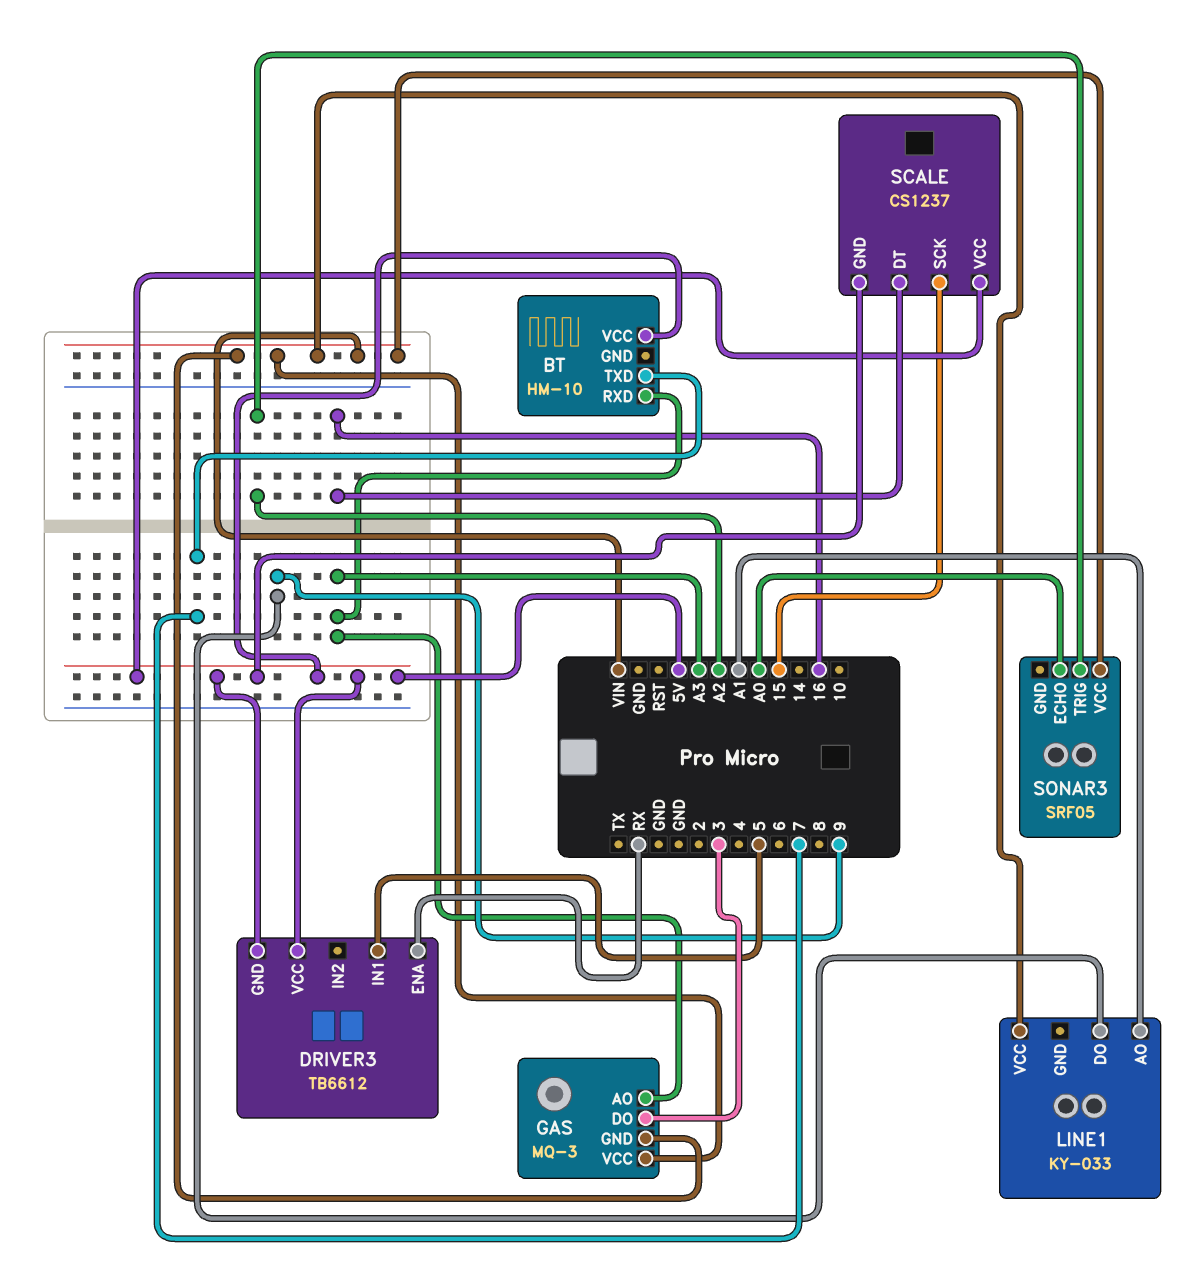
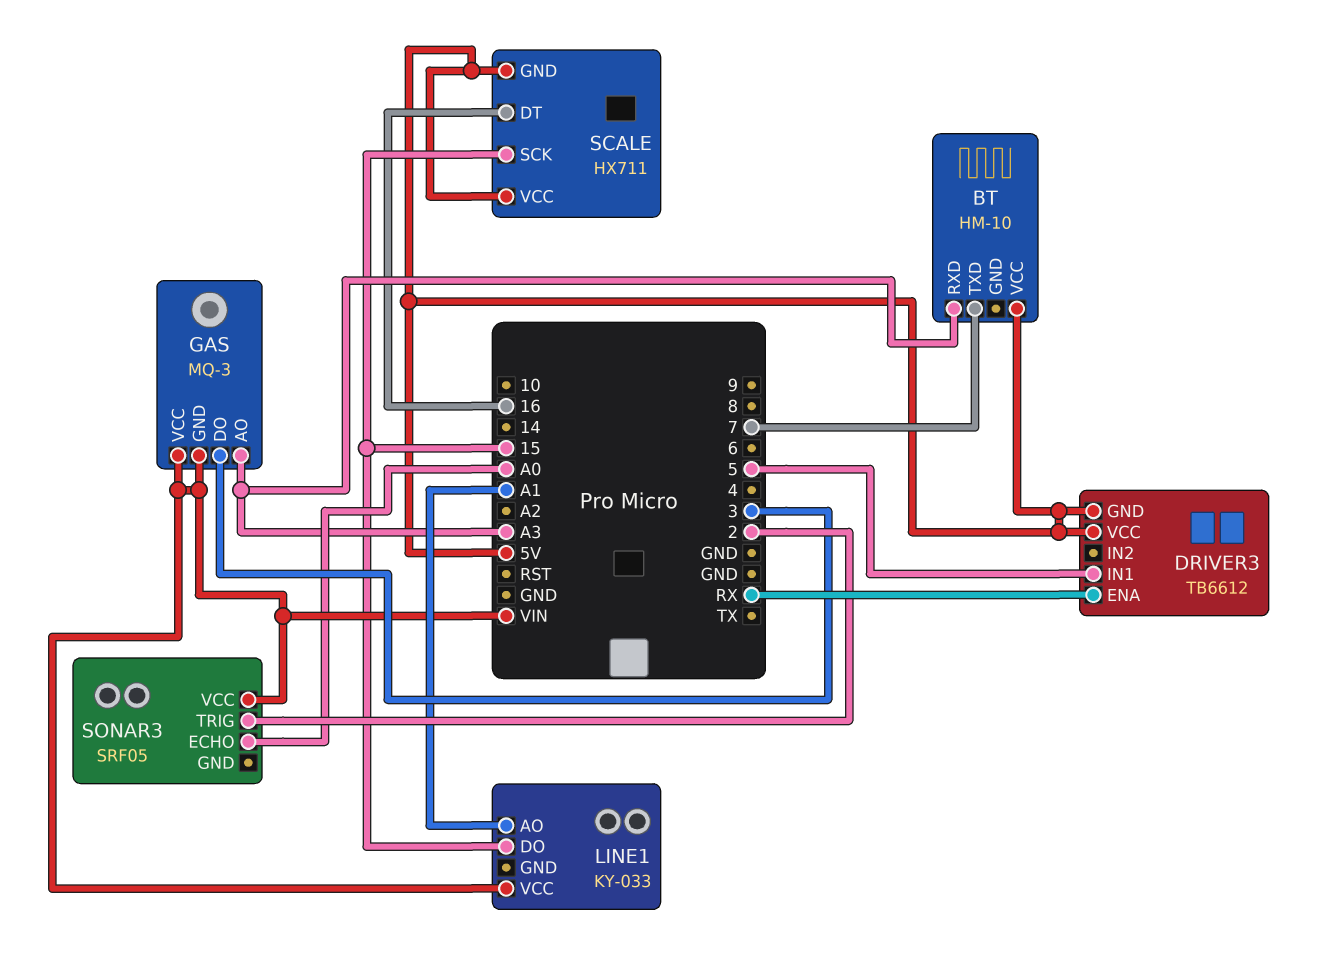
LINE1 pin DO: 9 -> 15
SCALE: CS1237 -> HX711
SONAR3 pin TRIG: A2 -> 2

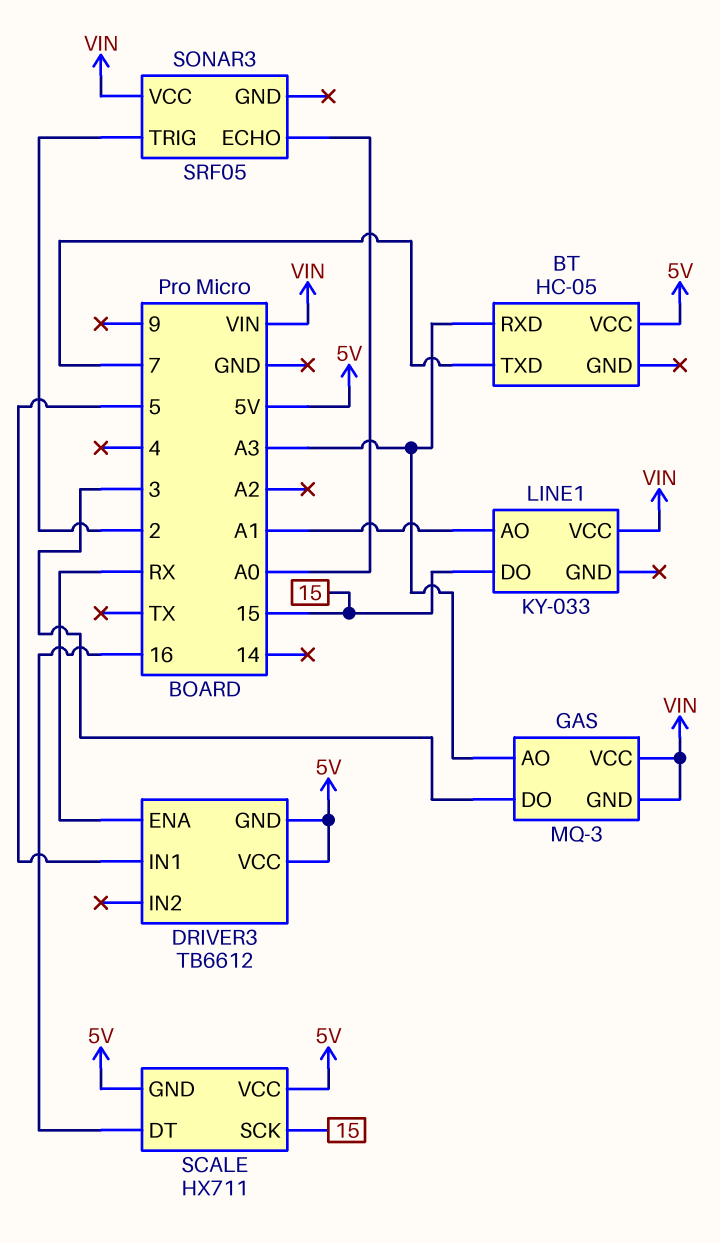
BT: HM-10 -> HC-05

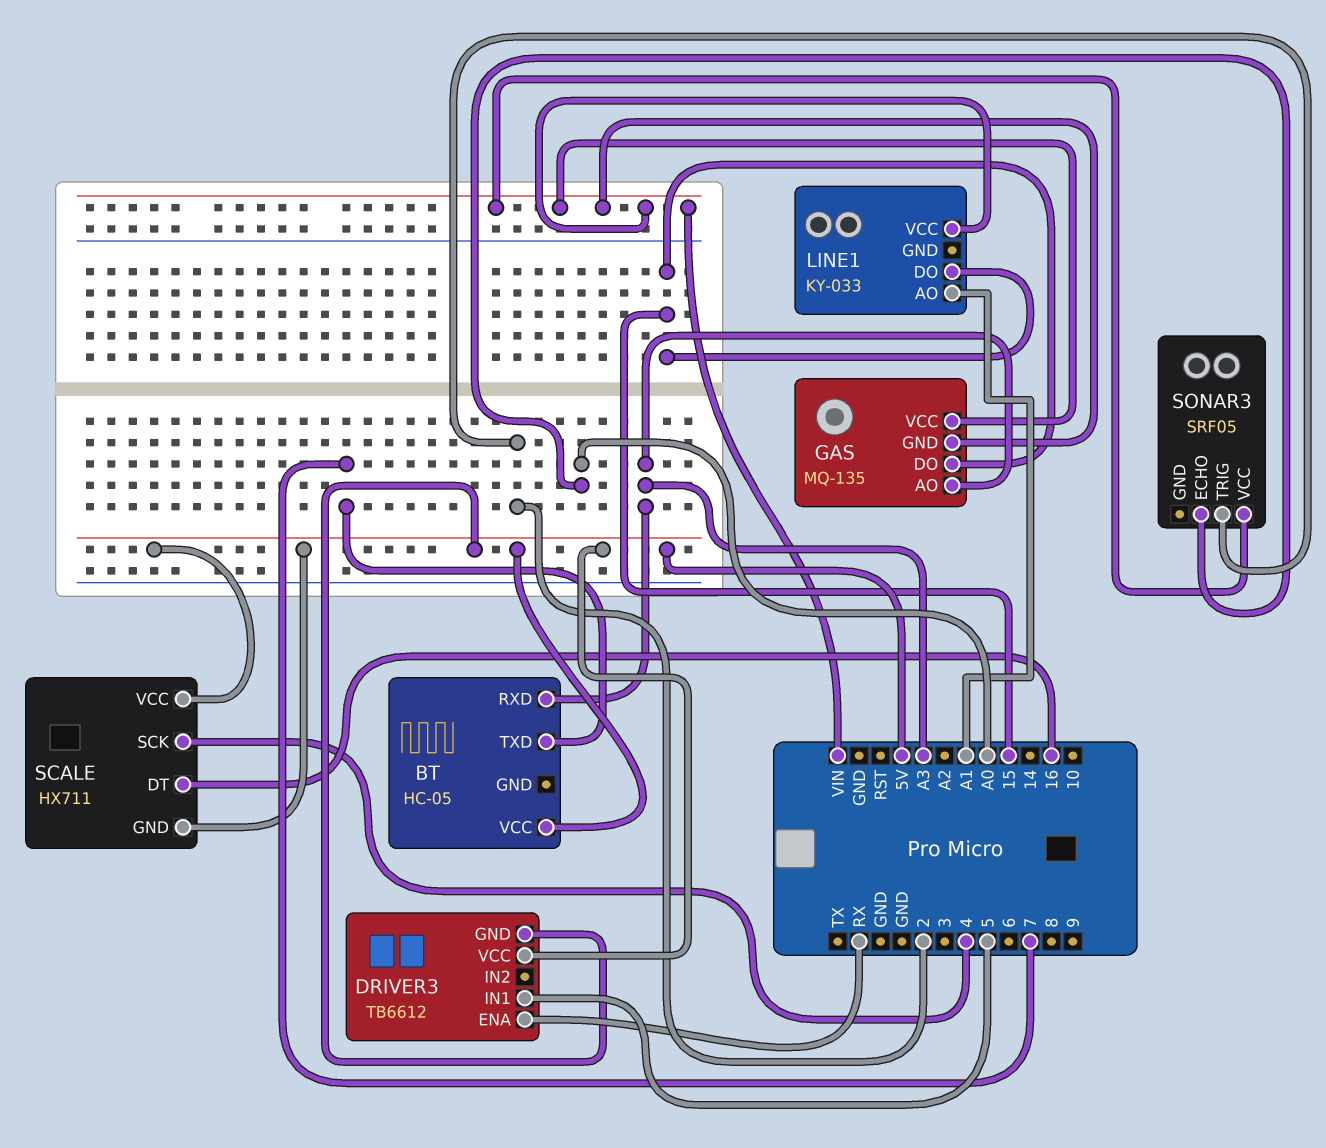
GAS: MQ-3 -> MQ-135
GAS pin DO: 3 -> 15
SCALE pin SCK: 15 -> 4

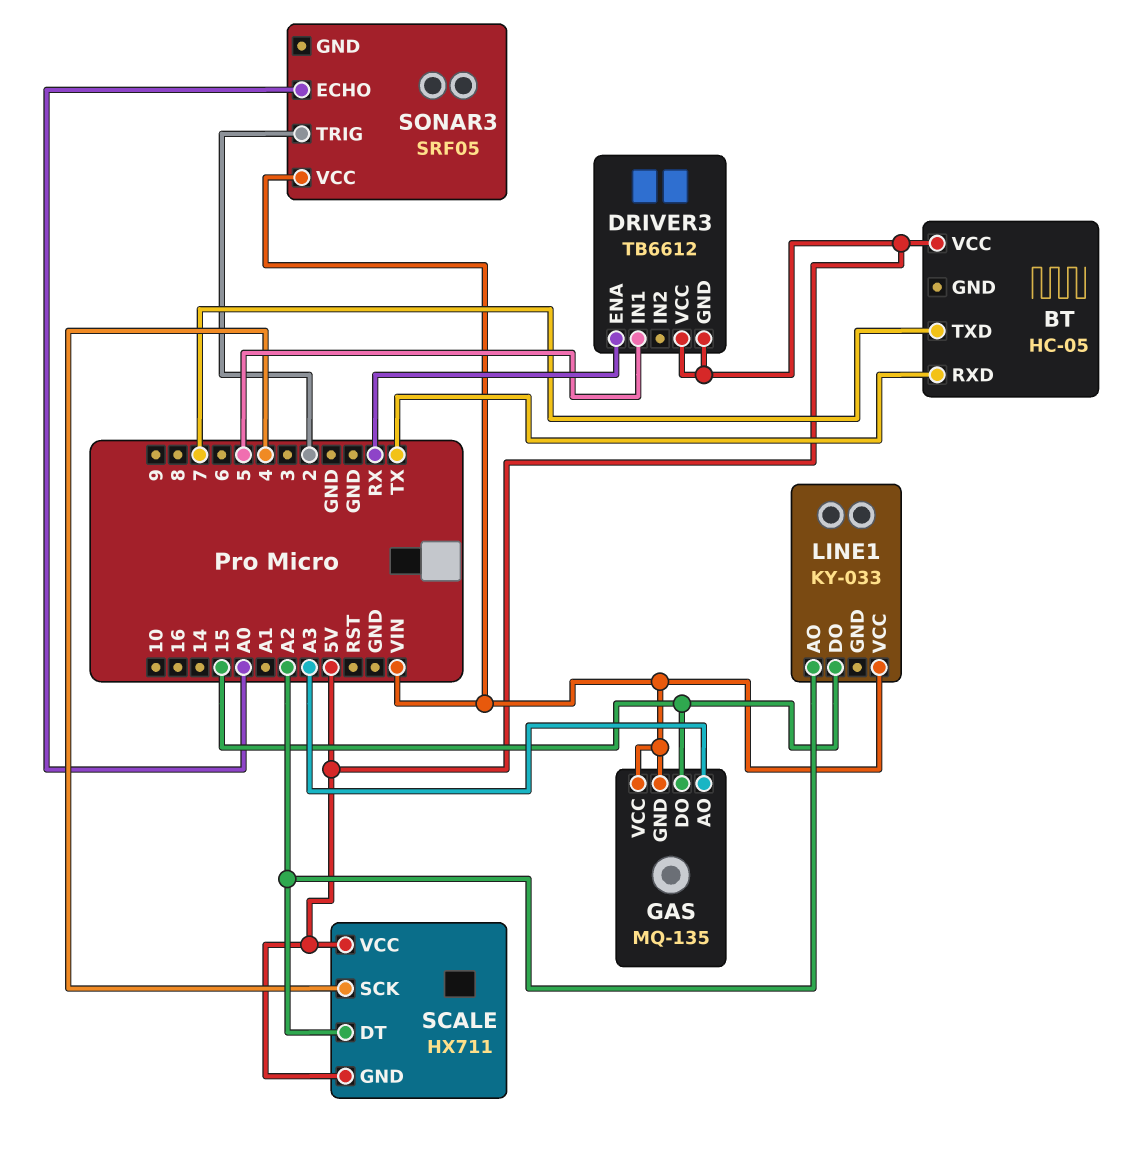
BT pin RXD: A3 -> TX
LINE1 pin AO: A1 -> A2
SCALE pin DT: 16 -> A2

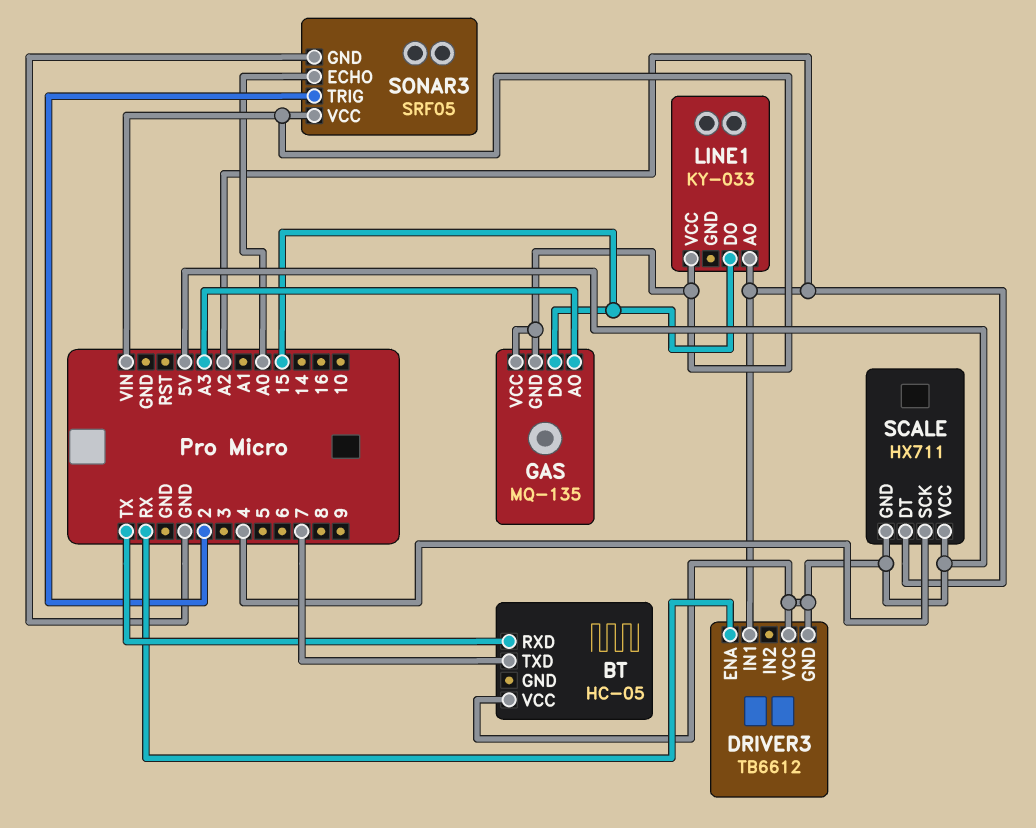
DRIVER3 pin IN1: 5 -> A2
SONAR3 pin GND: none -> GND

